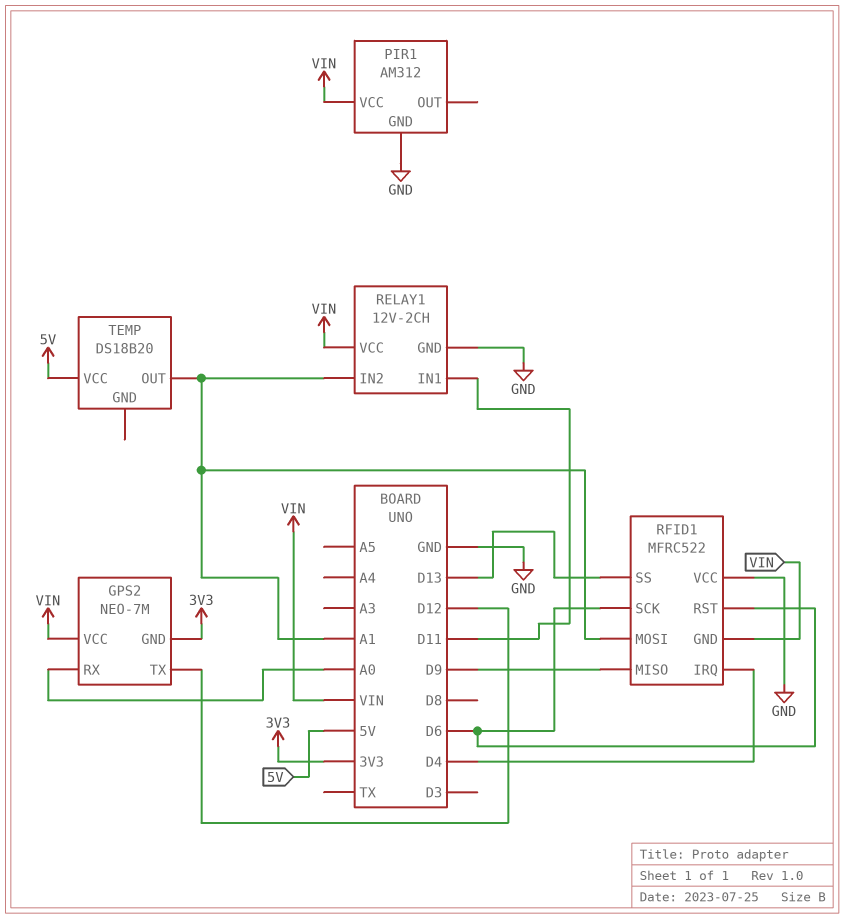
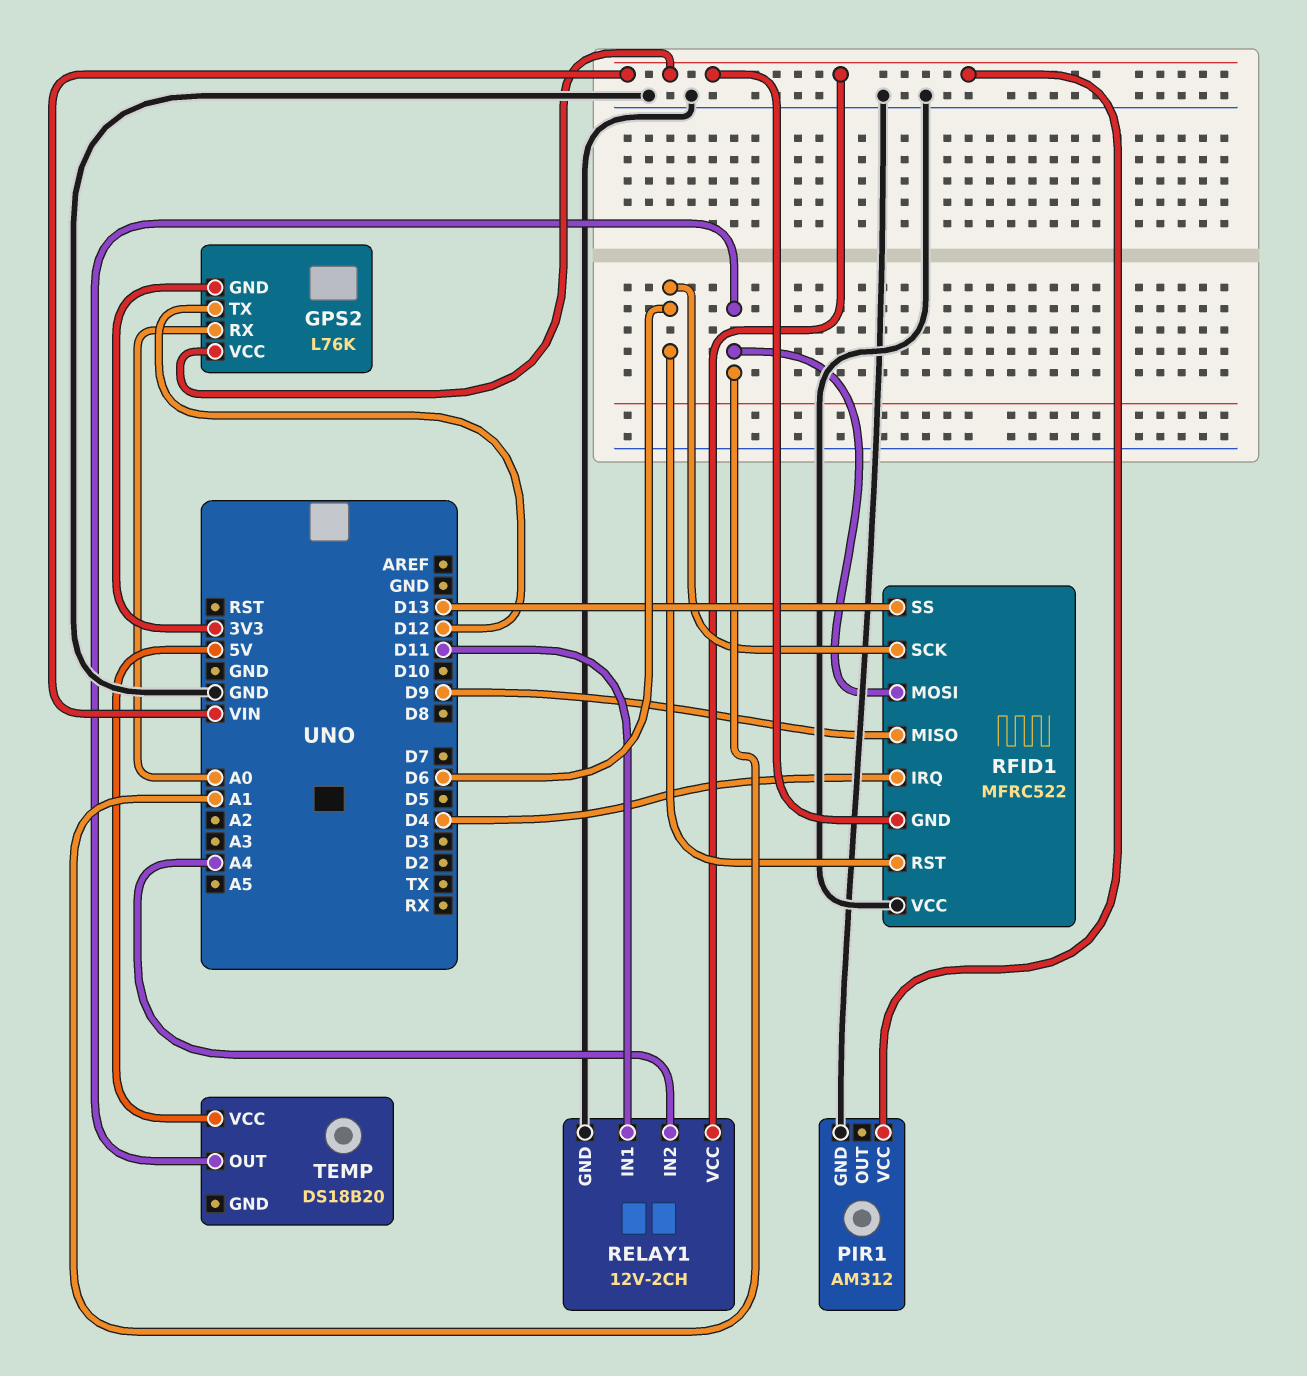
GPS2: NEO-7M -> L76K
RELAY1 pin IN2: A1 -> A4

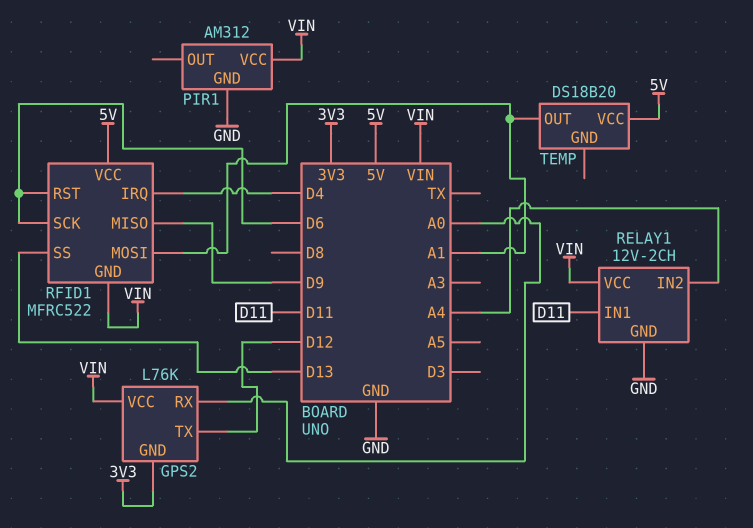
RFID1 pin VCC: GND -> 5V

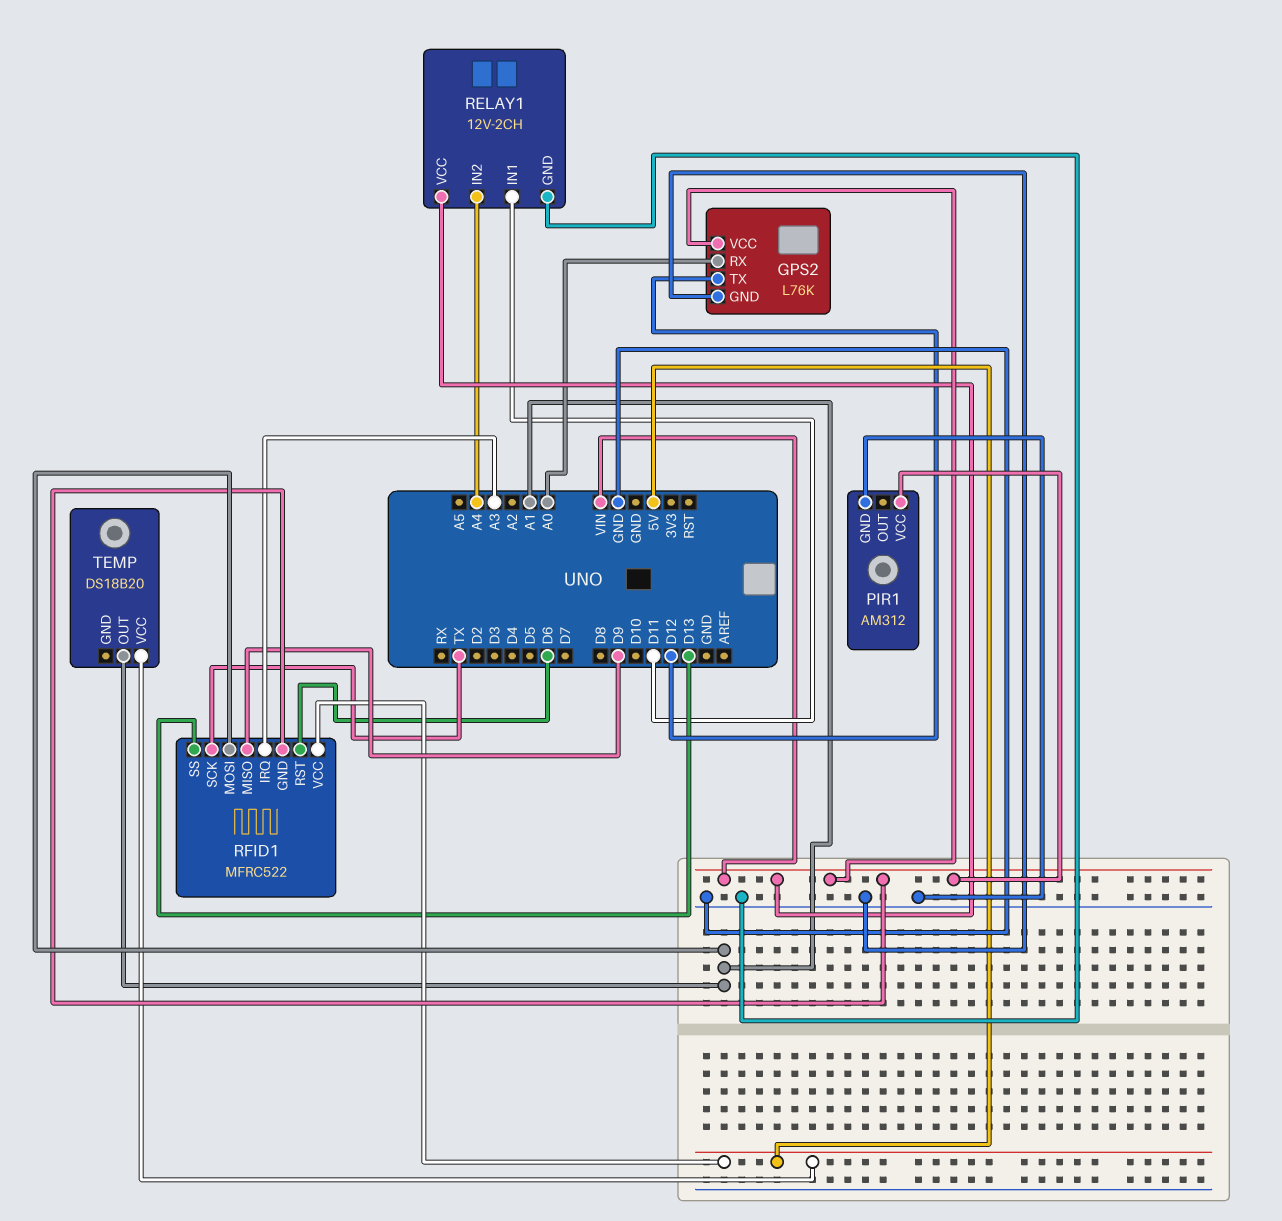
GPS2 pin GND: 3V3 -> GND
RFID1 pin IRQ: D4 -> A3
RFID1 pin SCK: D6 -> TX

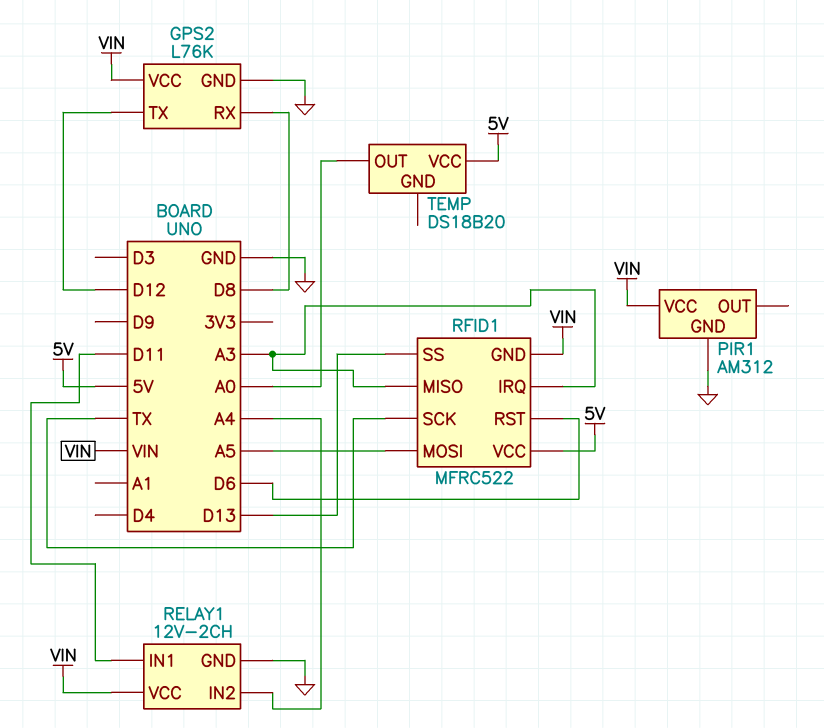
GPS2 pin RX: A0 -> D8
RFID1 pin MISO: D9 -> A3
RFID1 pin MOSI: A1 -> A5
TEMP pin OUT: A1 -> A0

